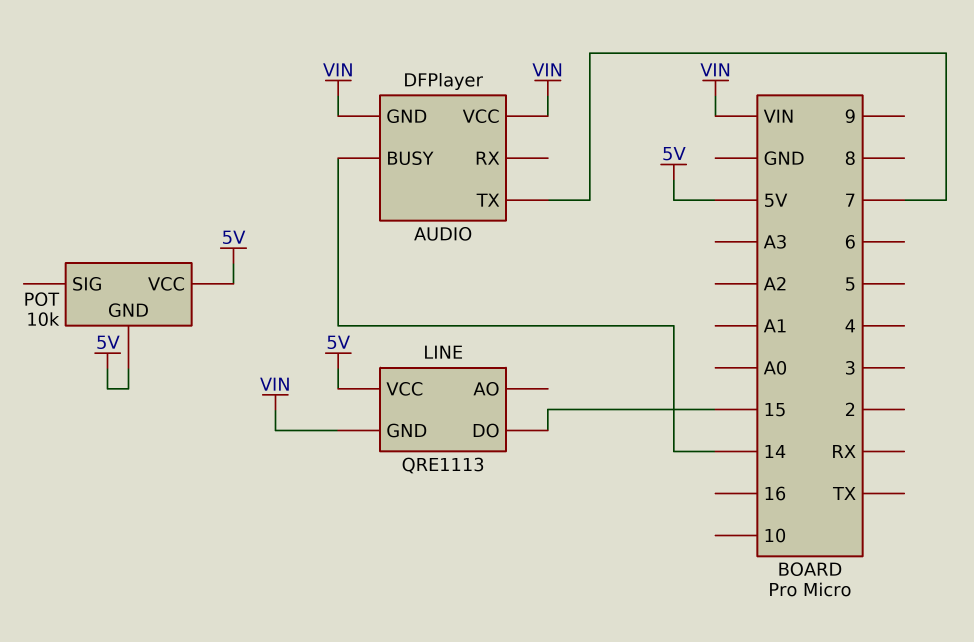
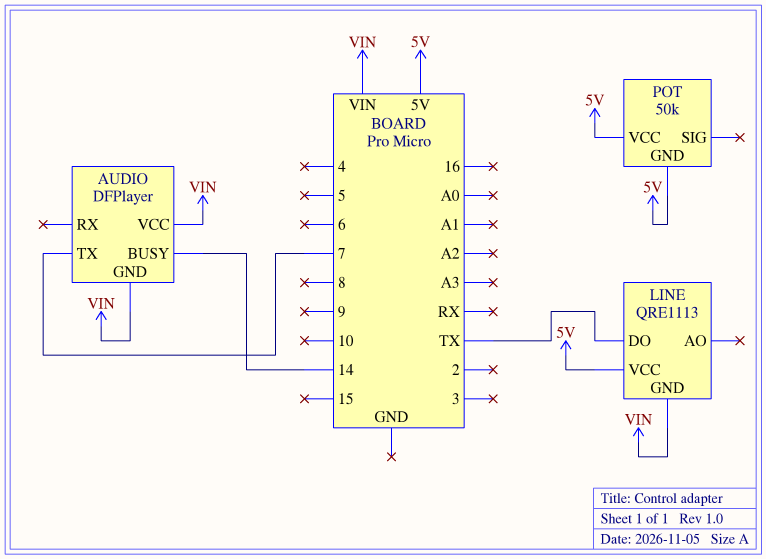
LINE pin DO: 15 -> TX
POT: 10k -> 50k

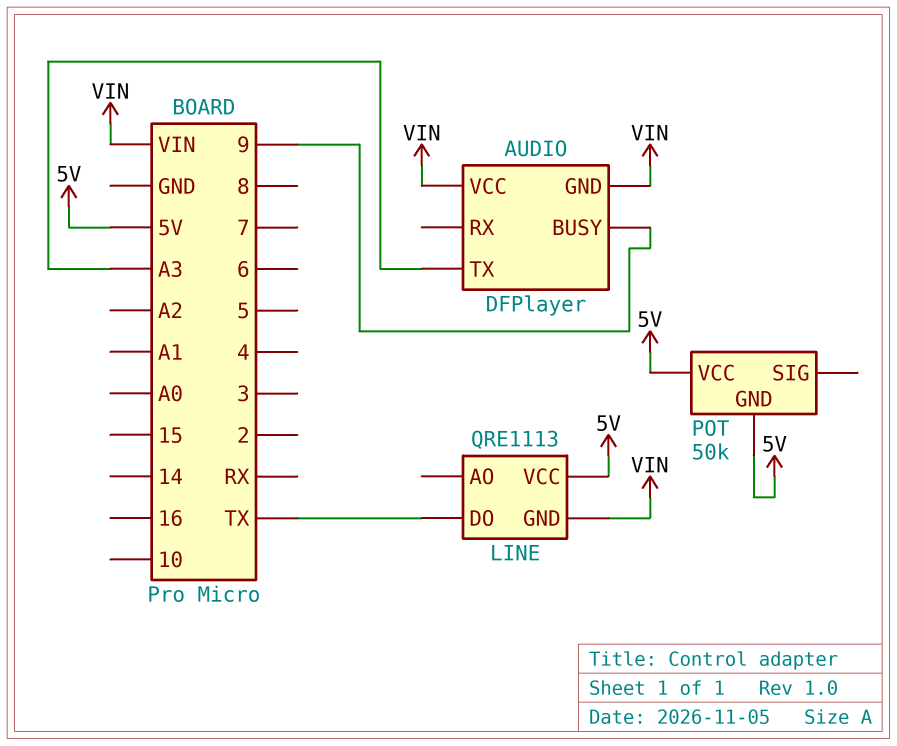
AUDIO pin BUSY: 14 -> 9
AUDIO pin TX: 7 -> A3

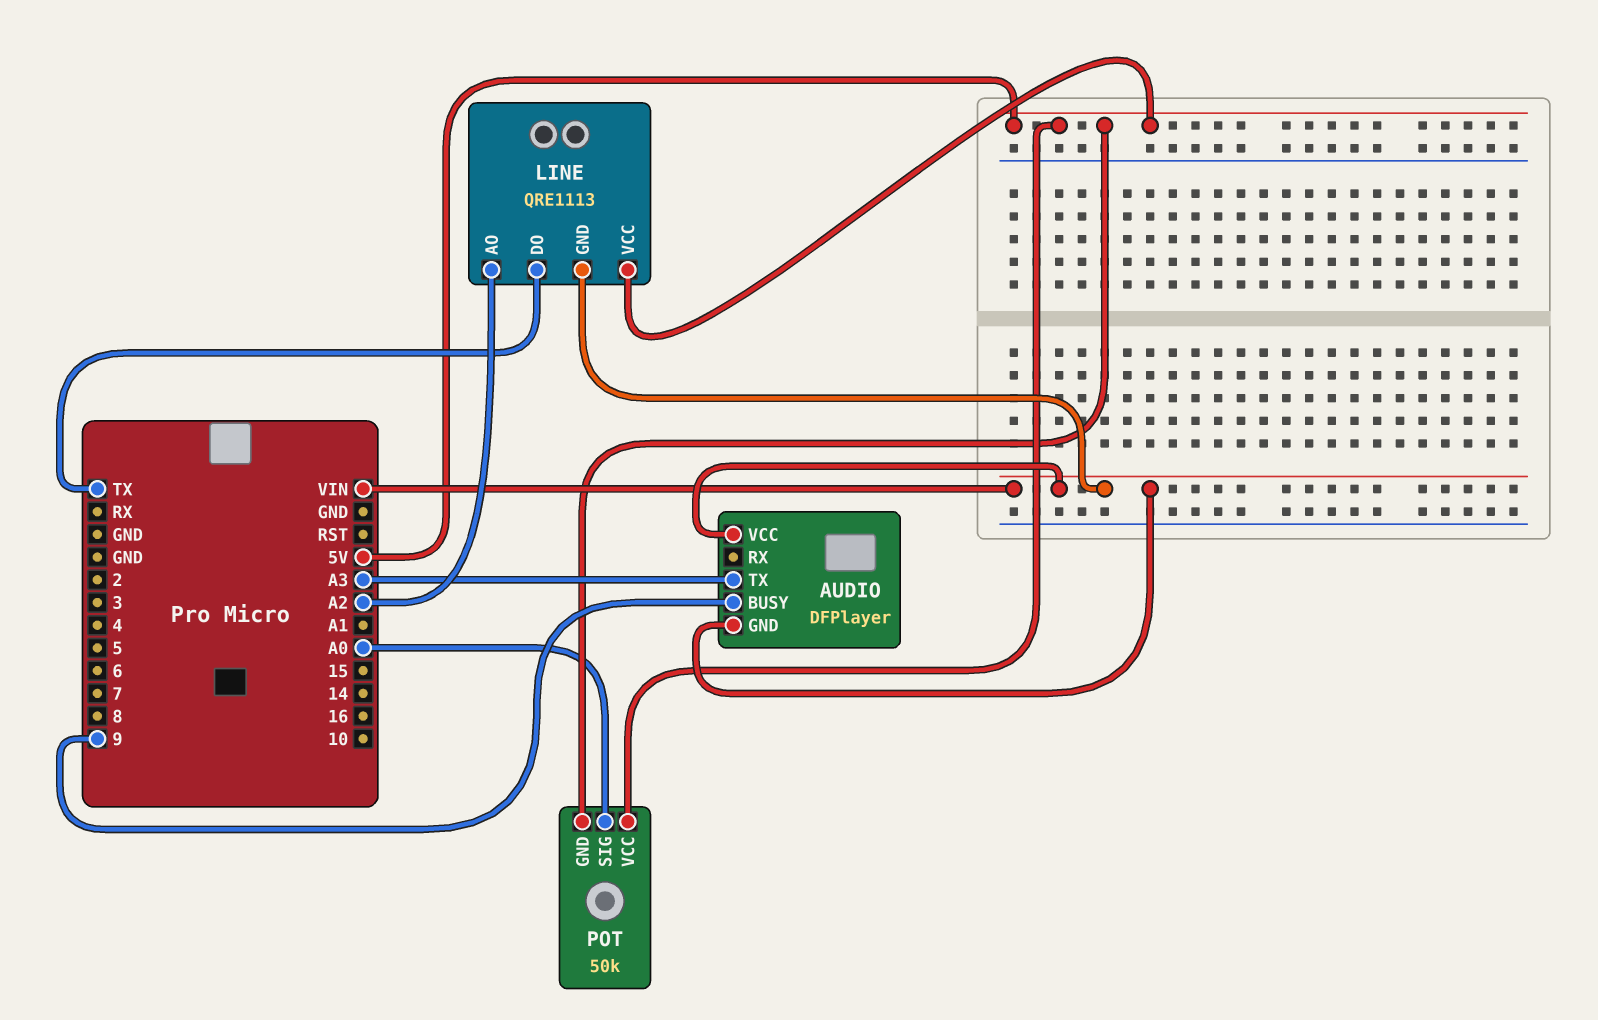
LINE pin AO: none -> A2
POT pin SIG: none -> A0

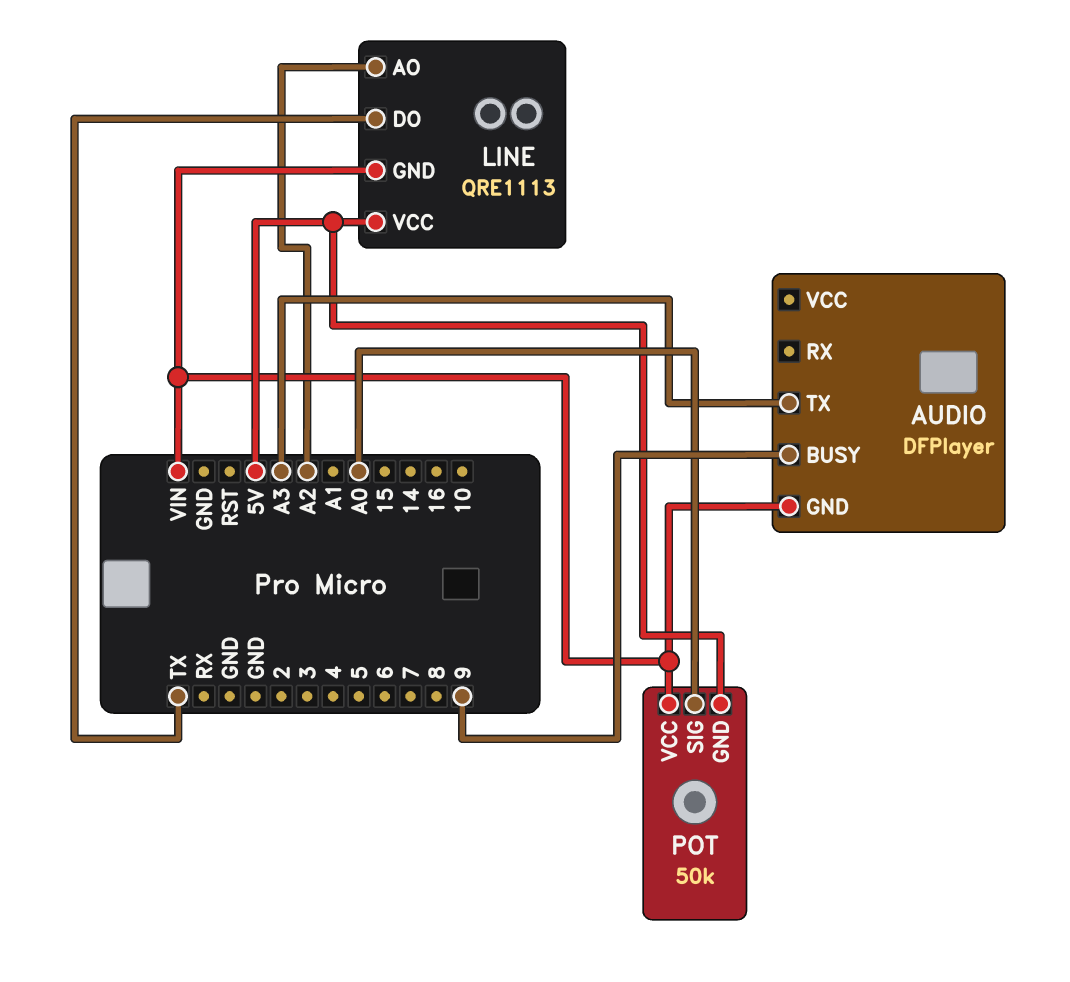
AUDIO pin VCC: VIN -> none
POT pin VCC: 5V -> VIN

